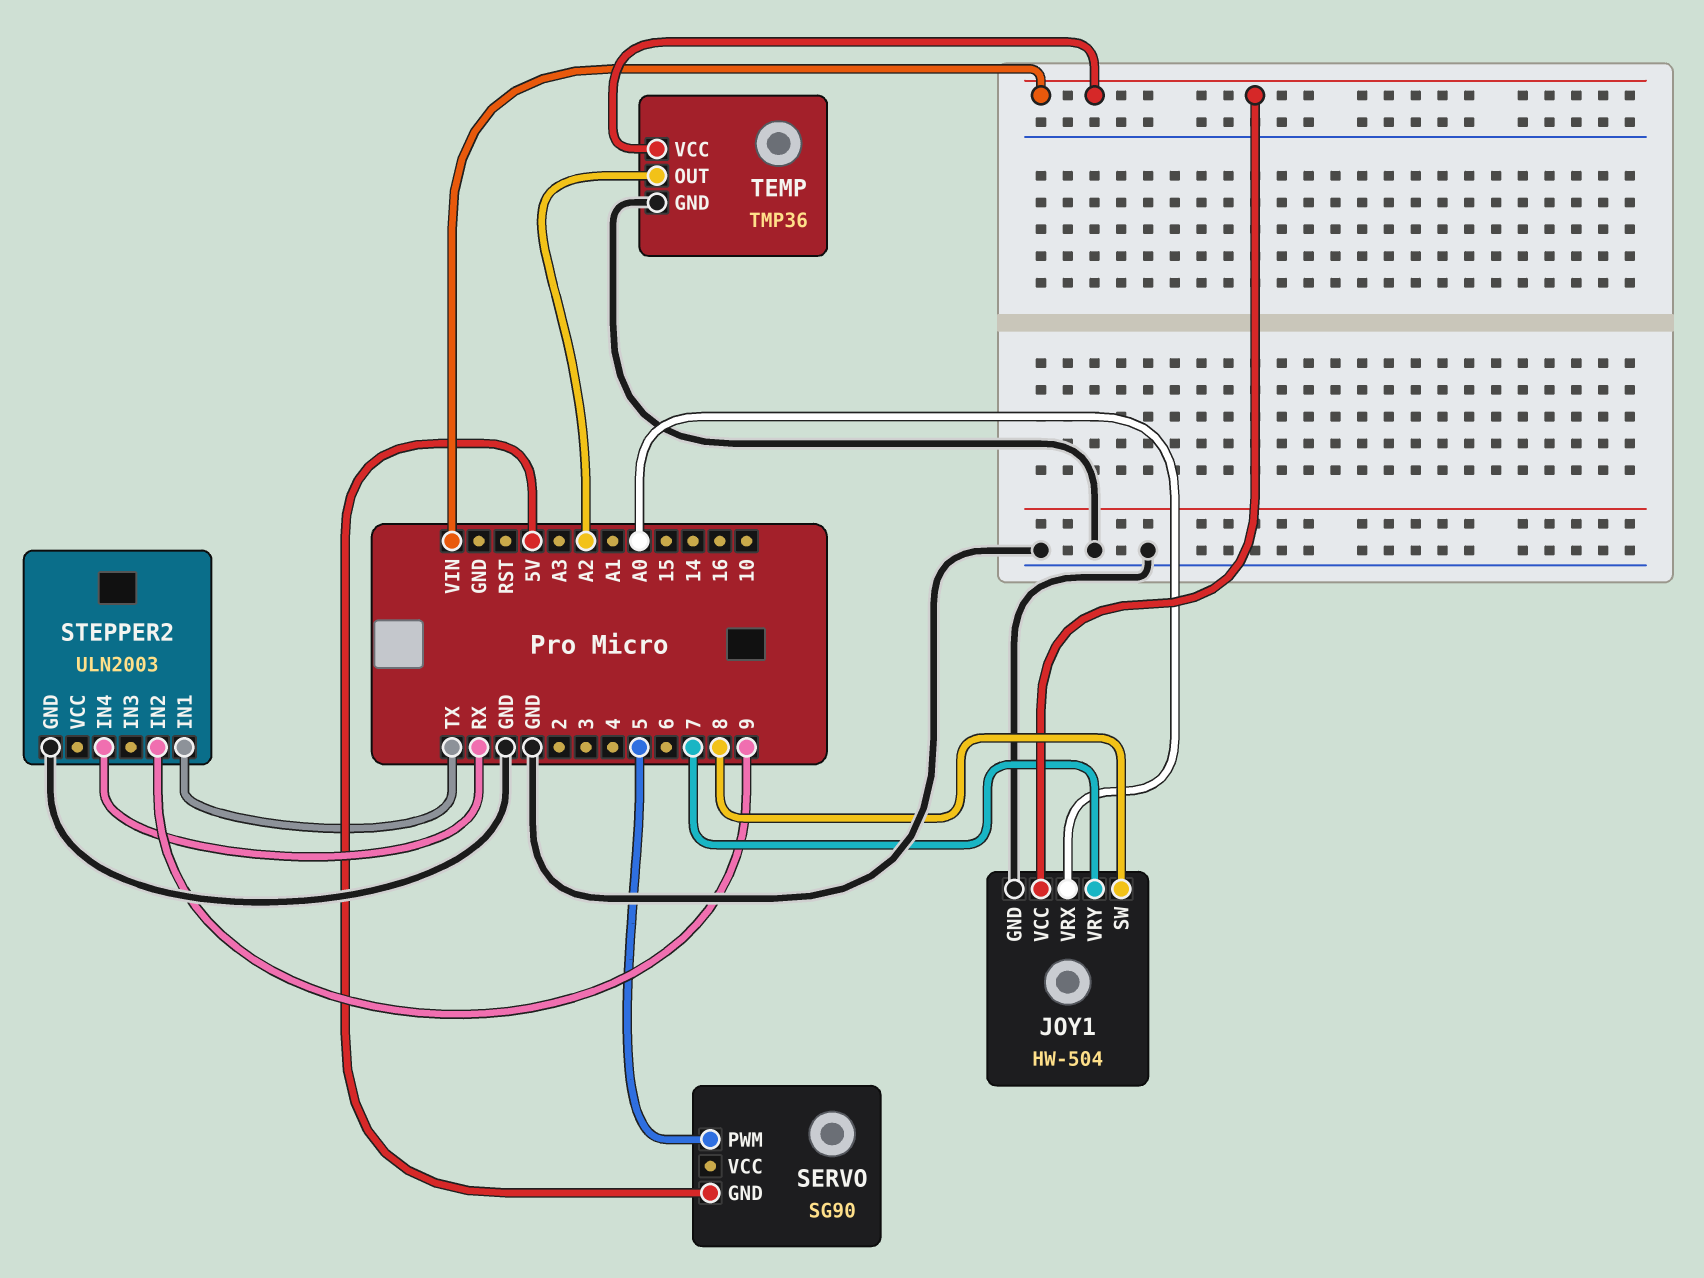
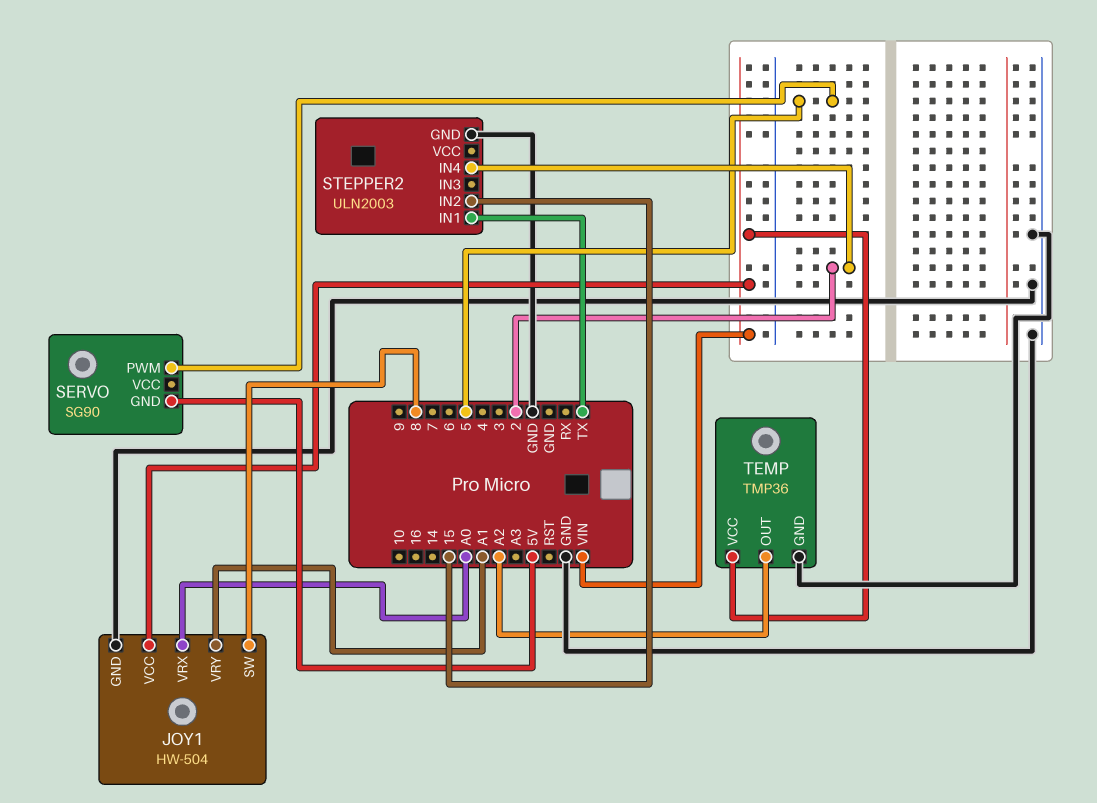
JOY1 pin VRY: 7 -> A1
STEPPER2 pin IN2: 9 -> 15
STEPPER2 pin IN4: RX -> 2

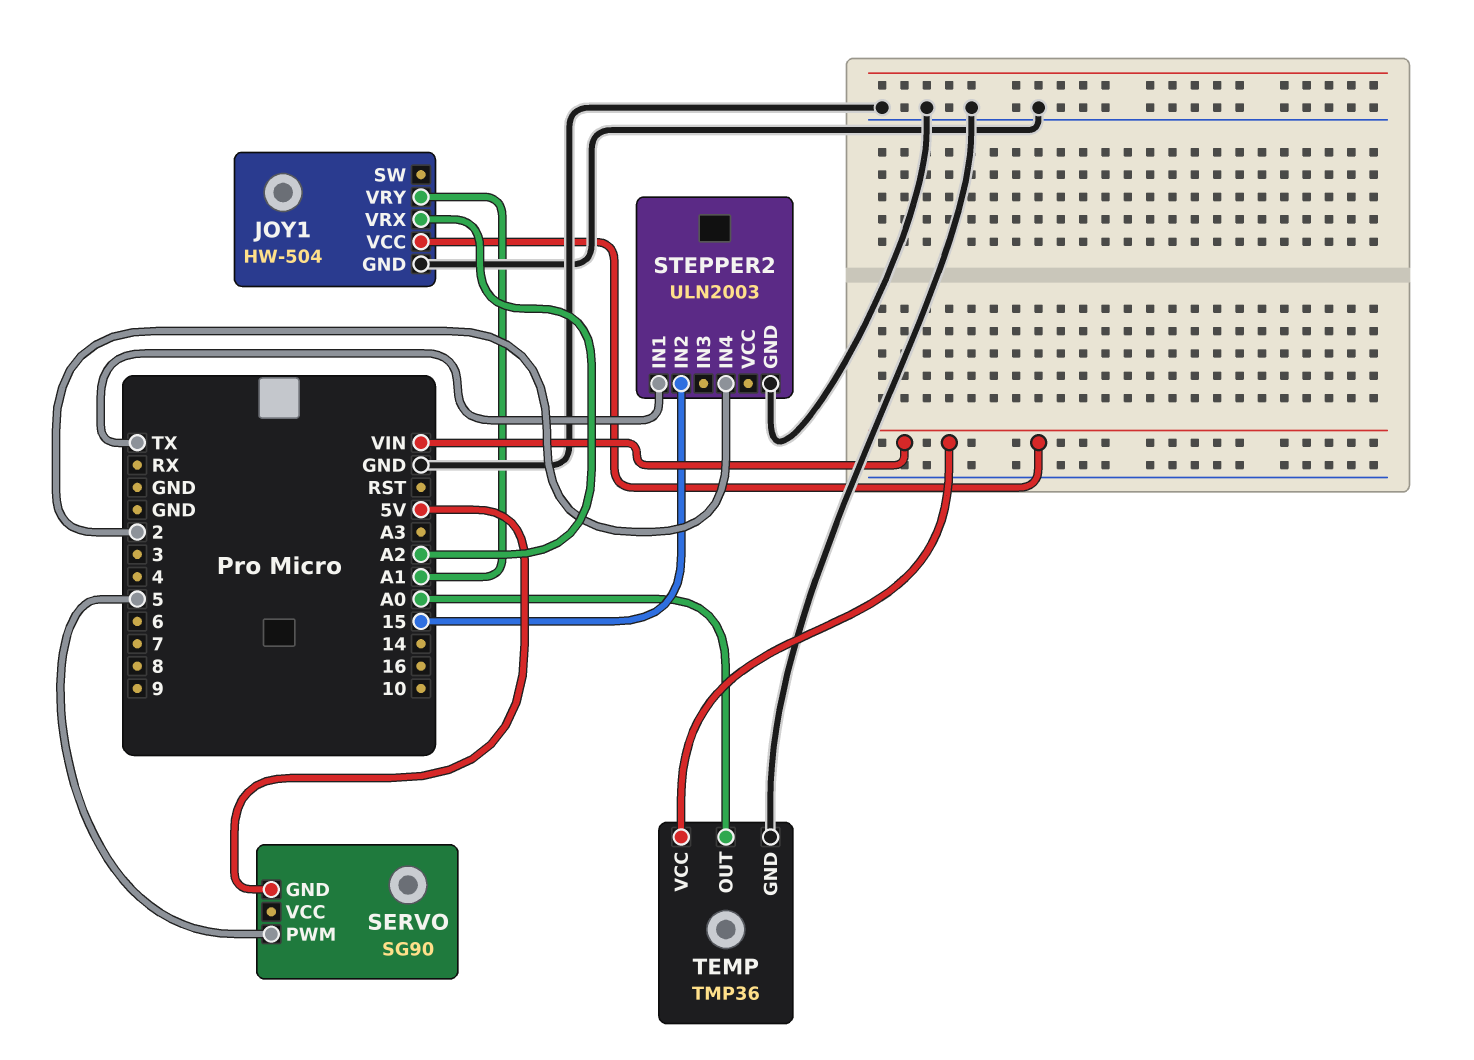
JOY1 pin SW: 8 -> none
JOY1 pin VRX: A0 -> A2
TEMP pin OUT: A2 -> A0

